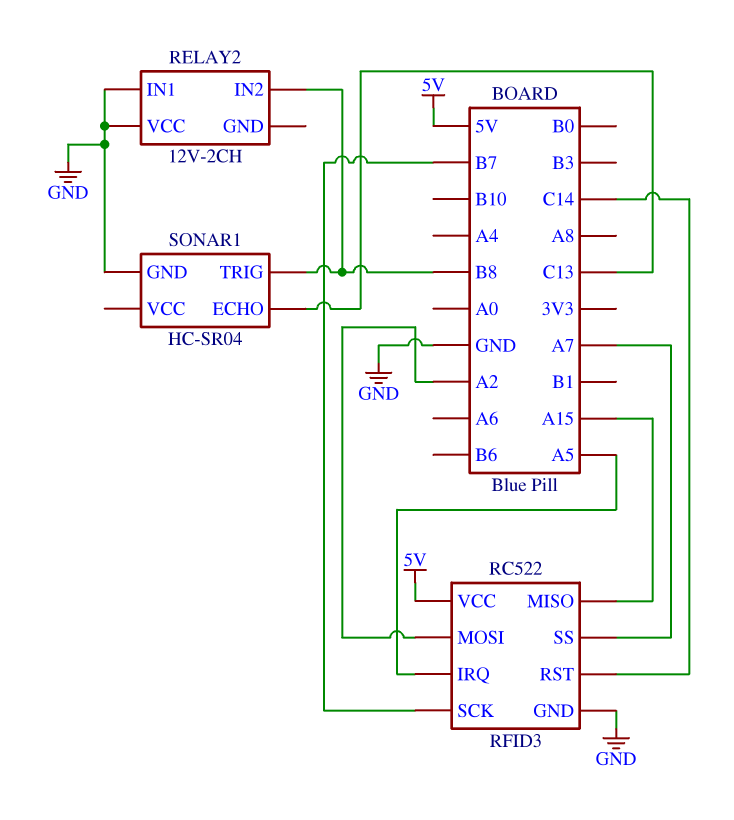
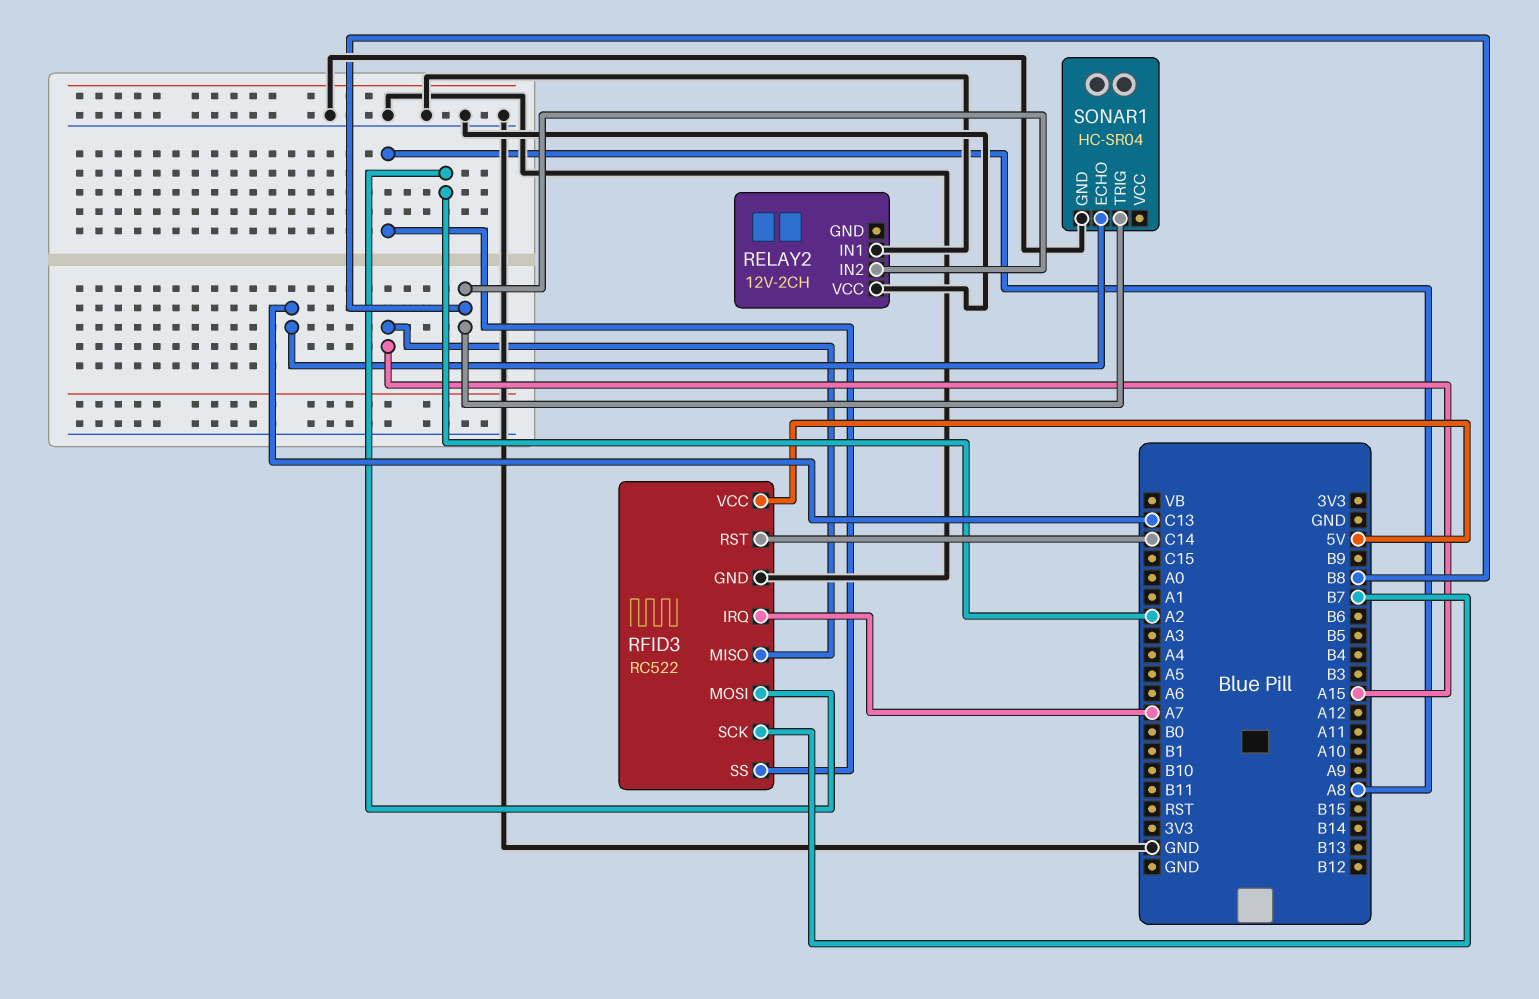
RFID3 pin IRQ: A5 -> A7
RFID3 pin SS: A7 -> A8

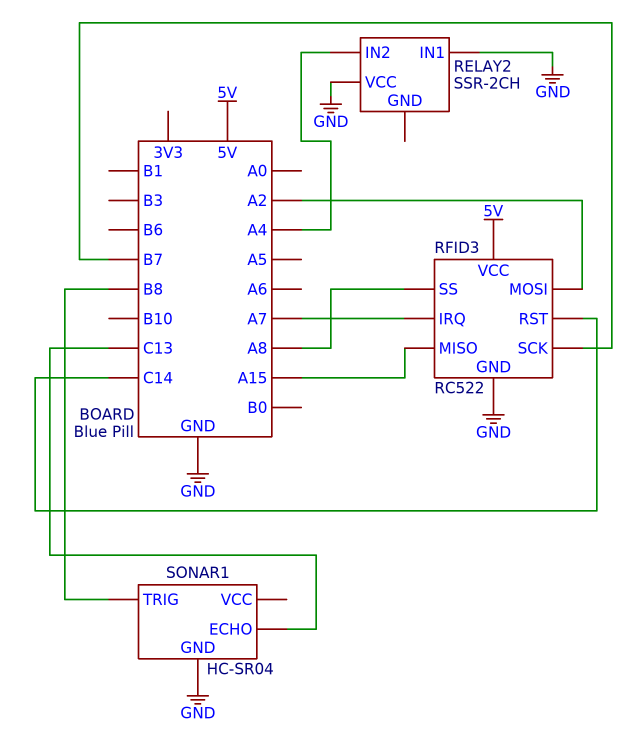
RELAY2: 12V-2CH -> SSR-2CH
RELAY2 pin IN2: B8 -> A4

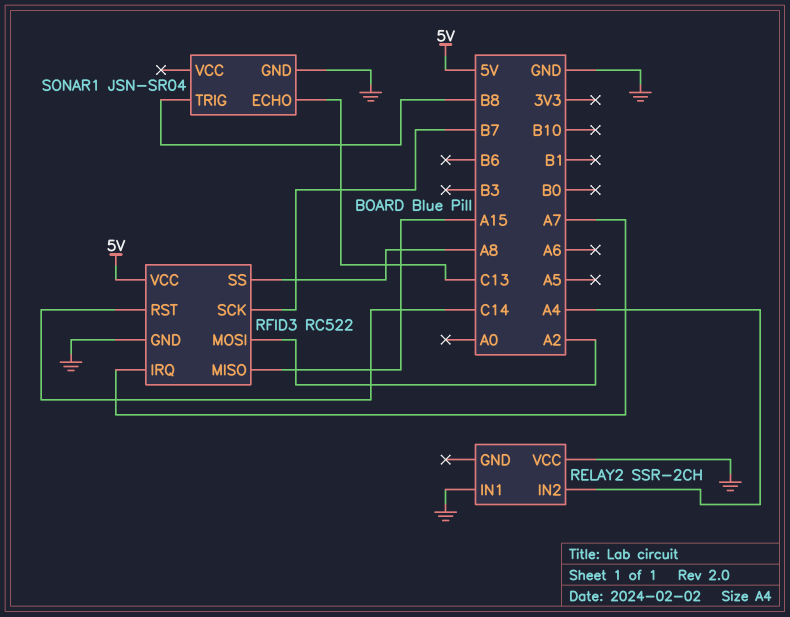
SONAR1: HC-SR04 -> JSN-SR04

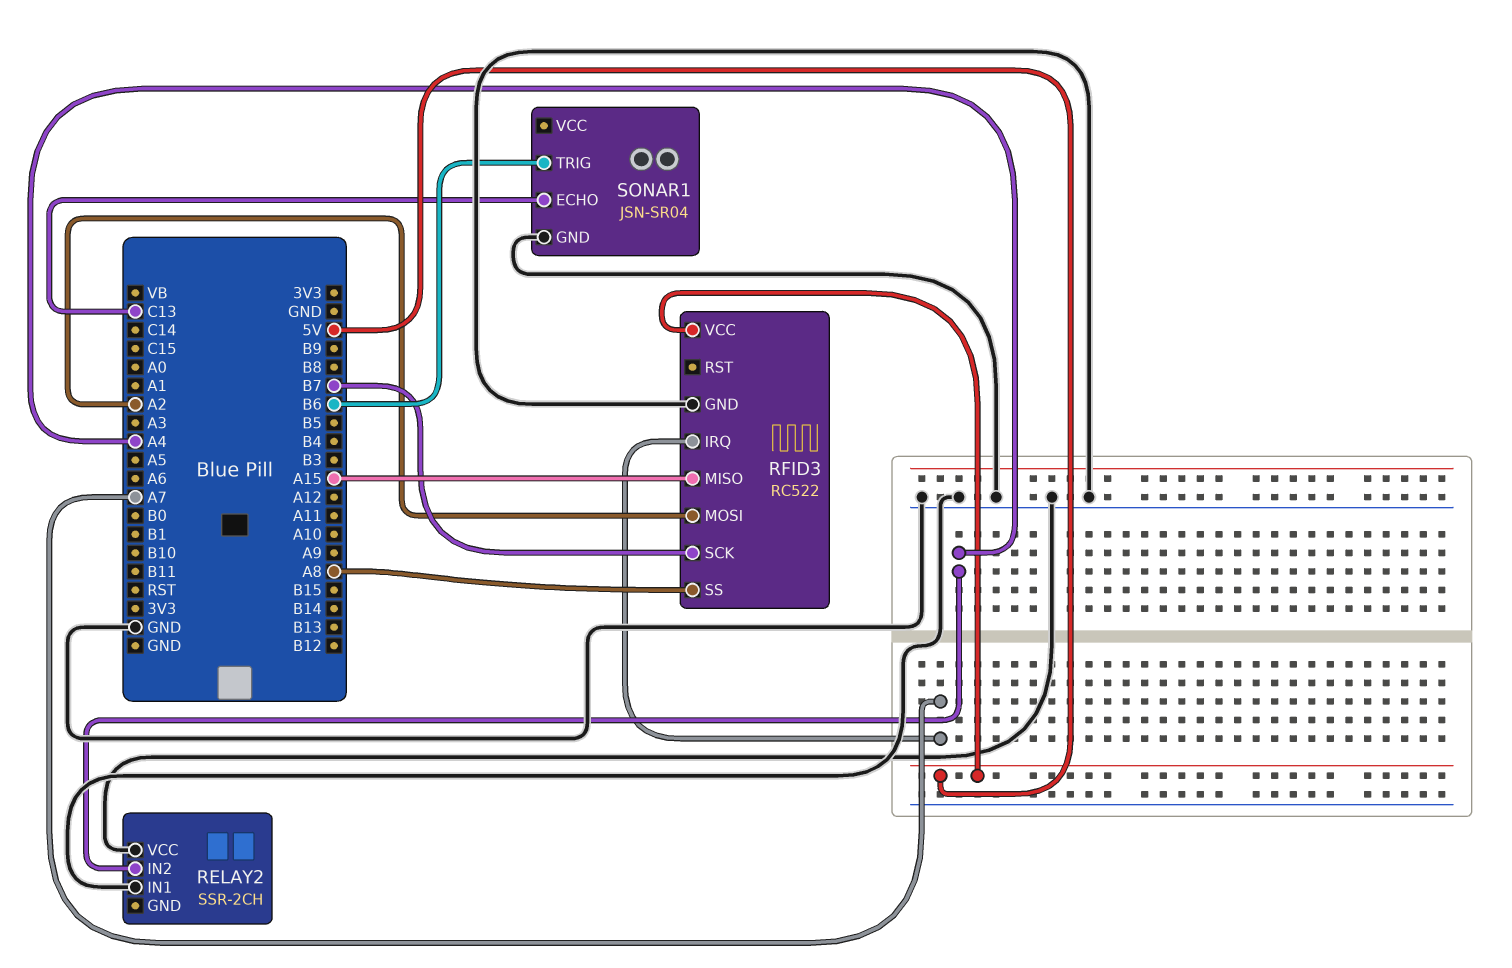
RFID3 pin RST: C14 -> none
SONAR1 pin TRIG: B8 -> B6

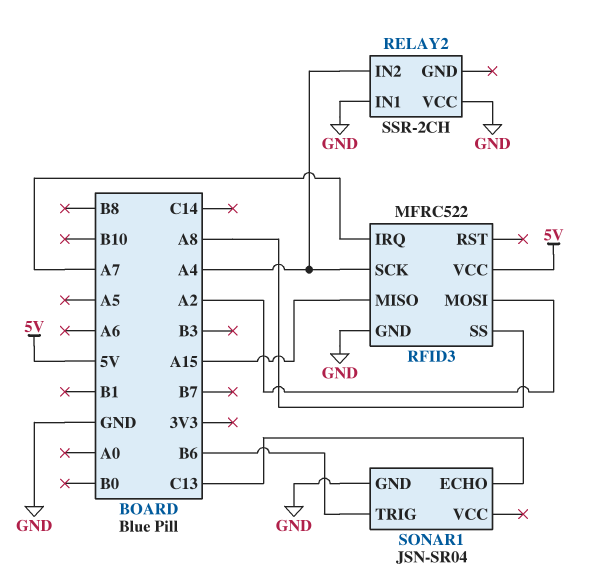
RFID3: RC522 -> MFRC522
RFID3 pin SCK: B7 -> A4

